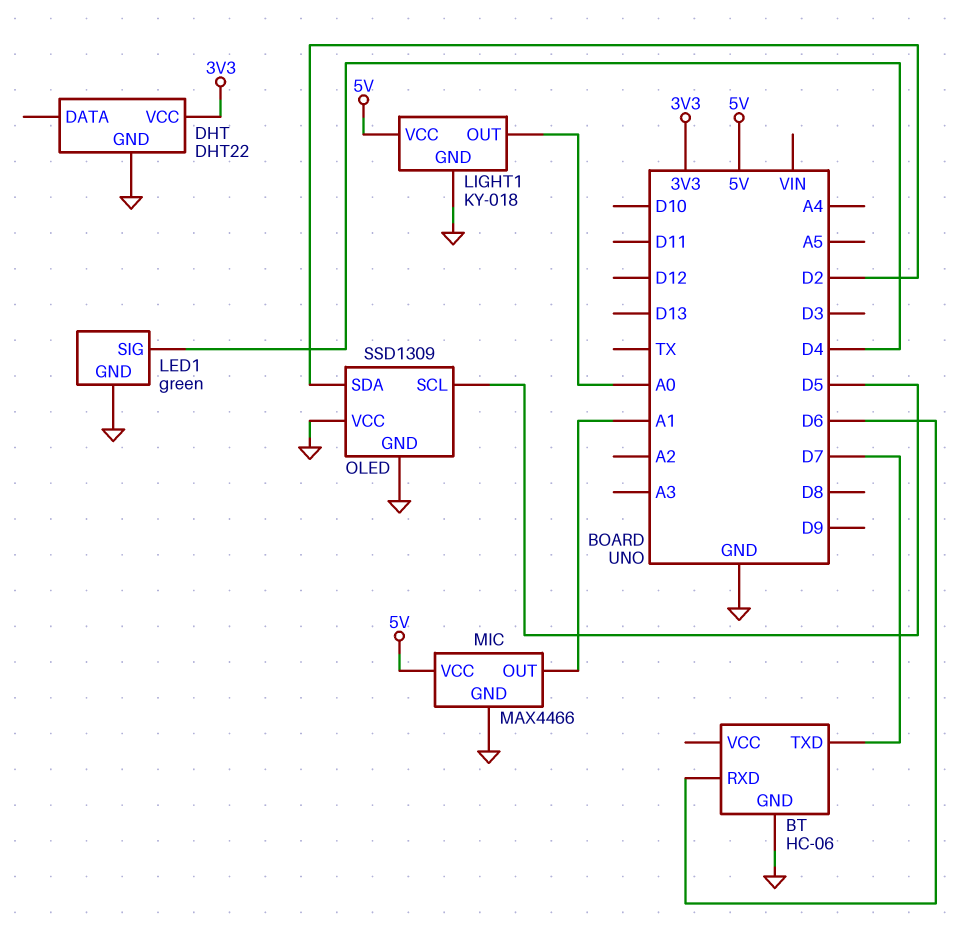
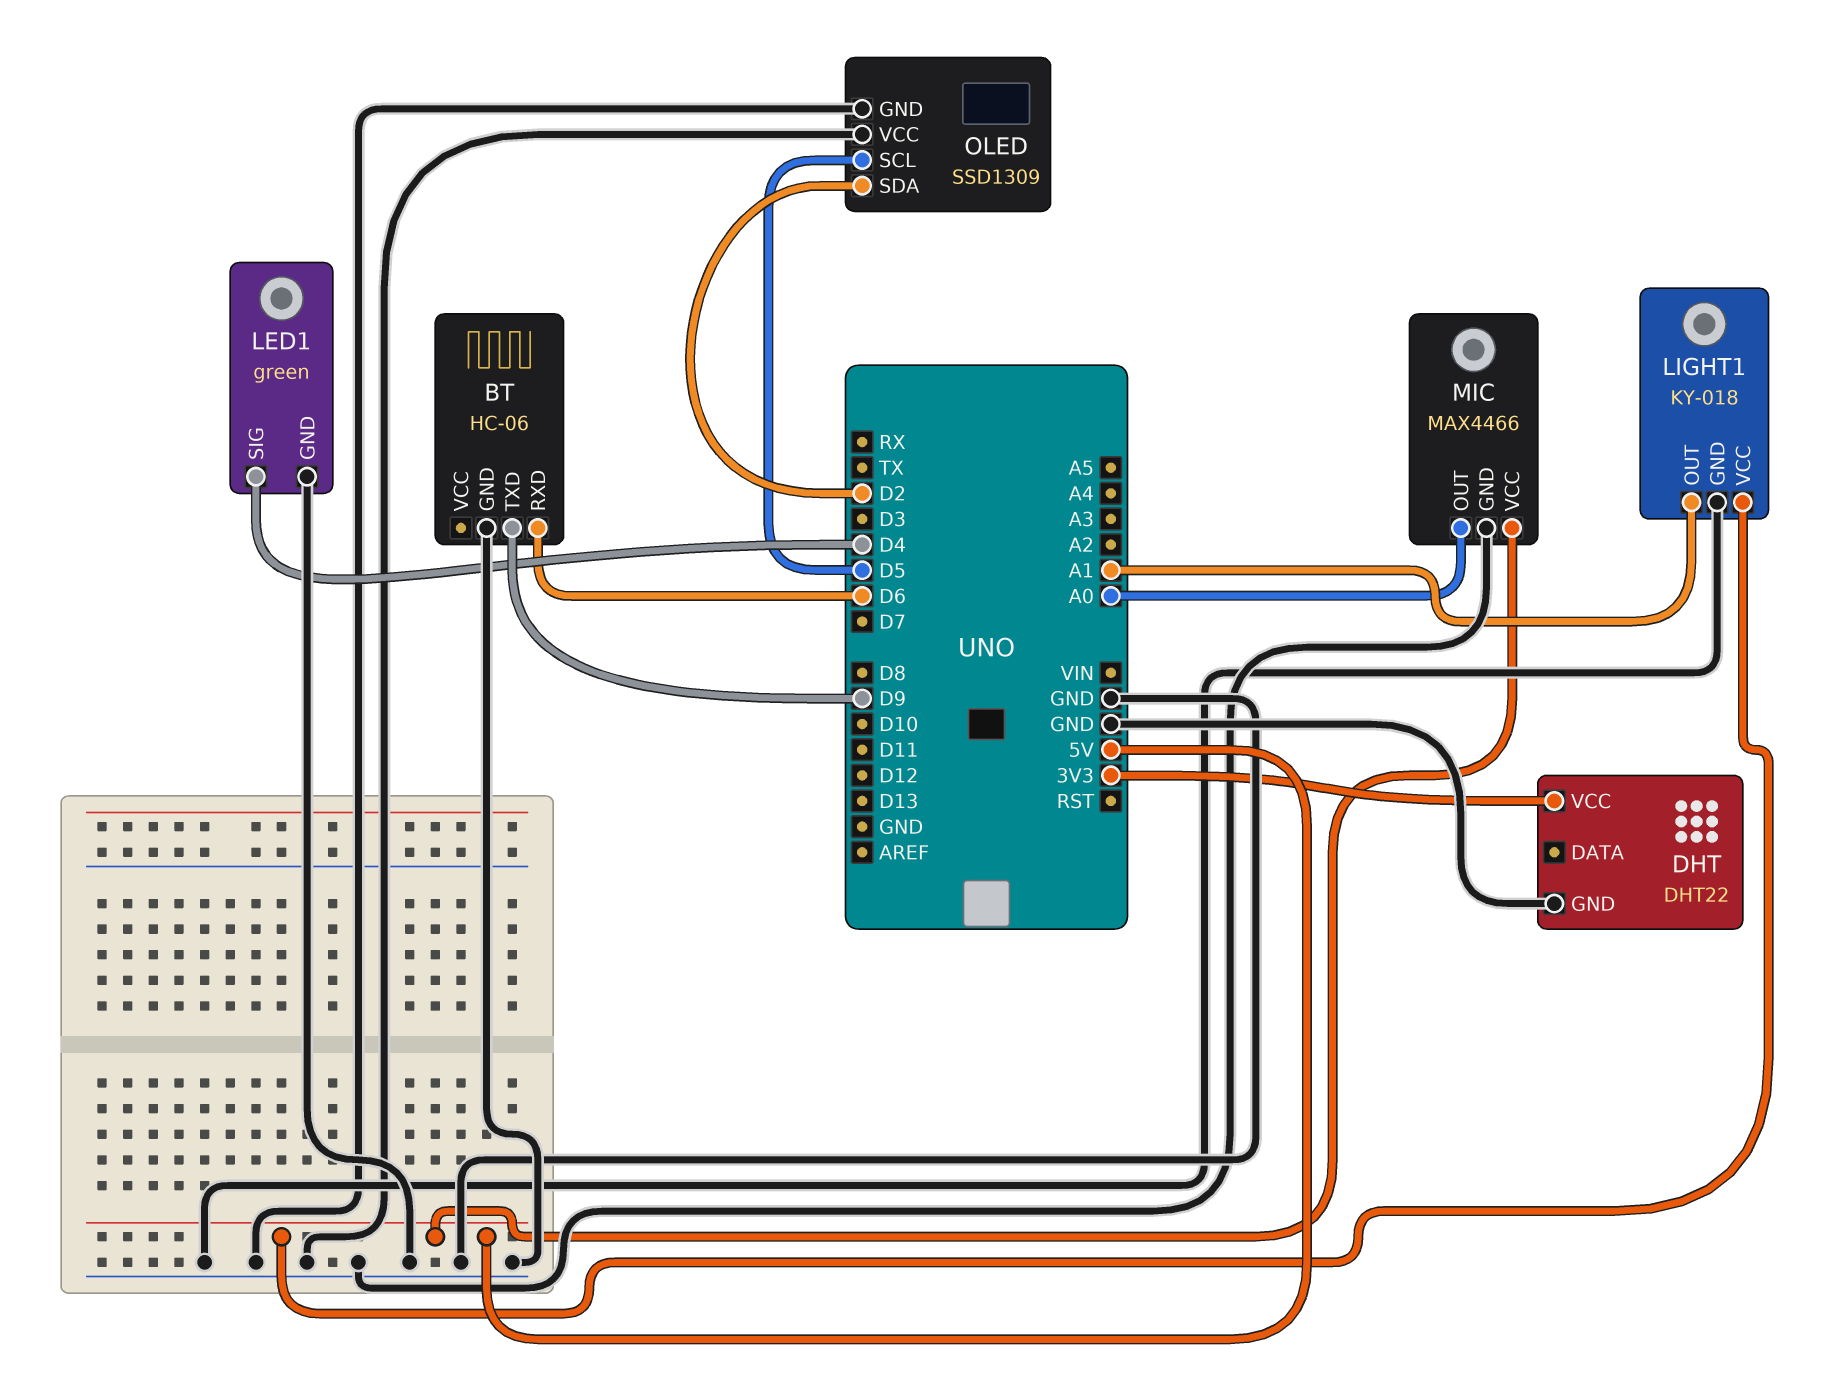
BT pin TXD: D7 -> D9
LIGHT1 pin OUT: A0 -> A1
MIC pin OUT: A1 -> A0

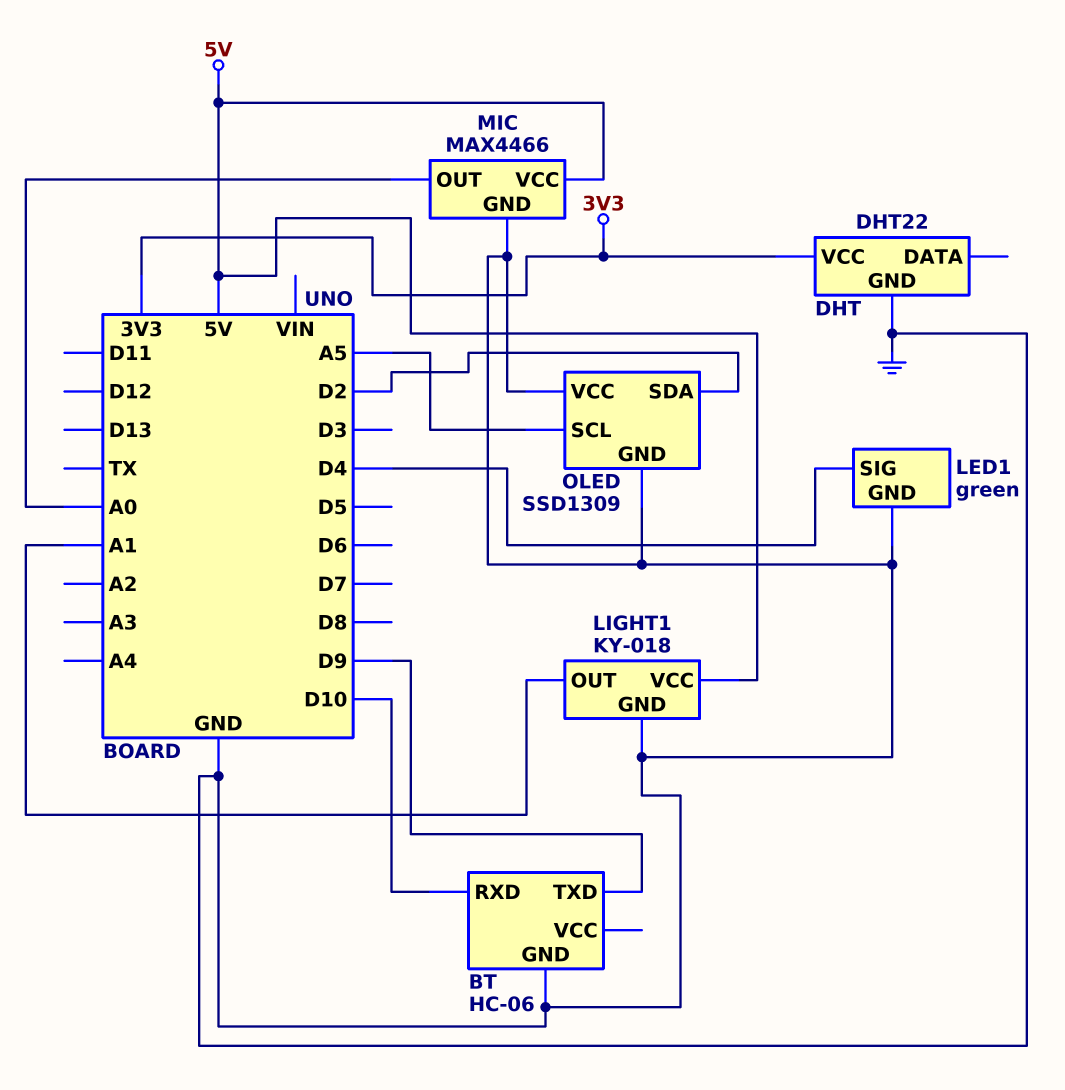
BT pin RXD: D6 -> D10
OLED pin SCL: D5 -> A5

